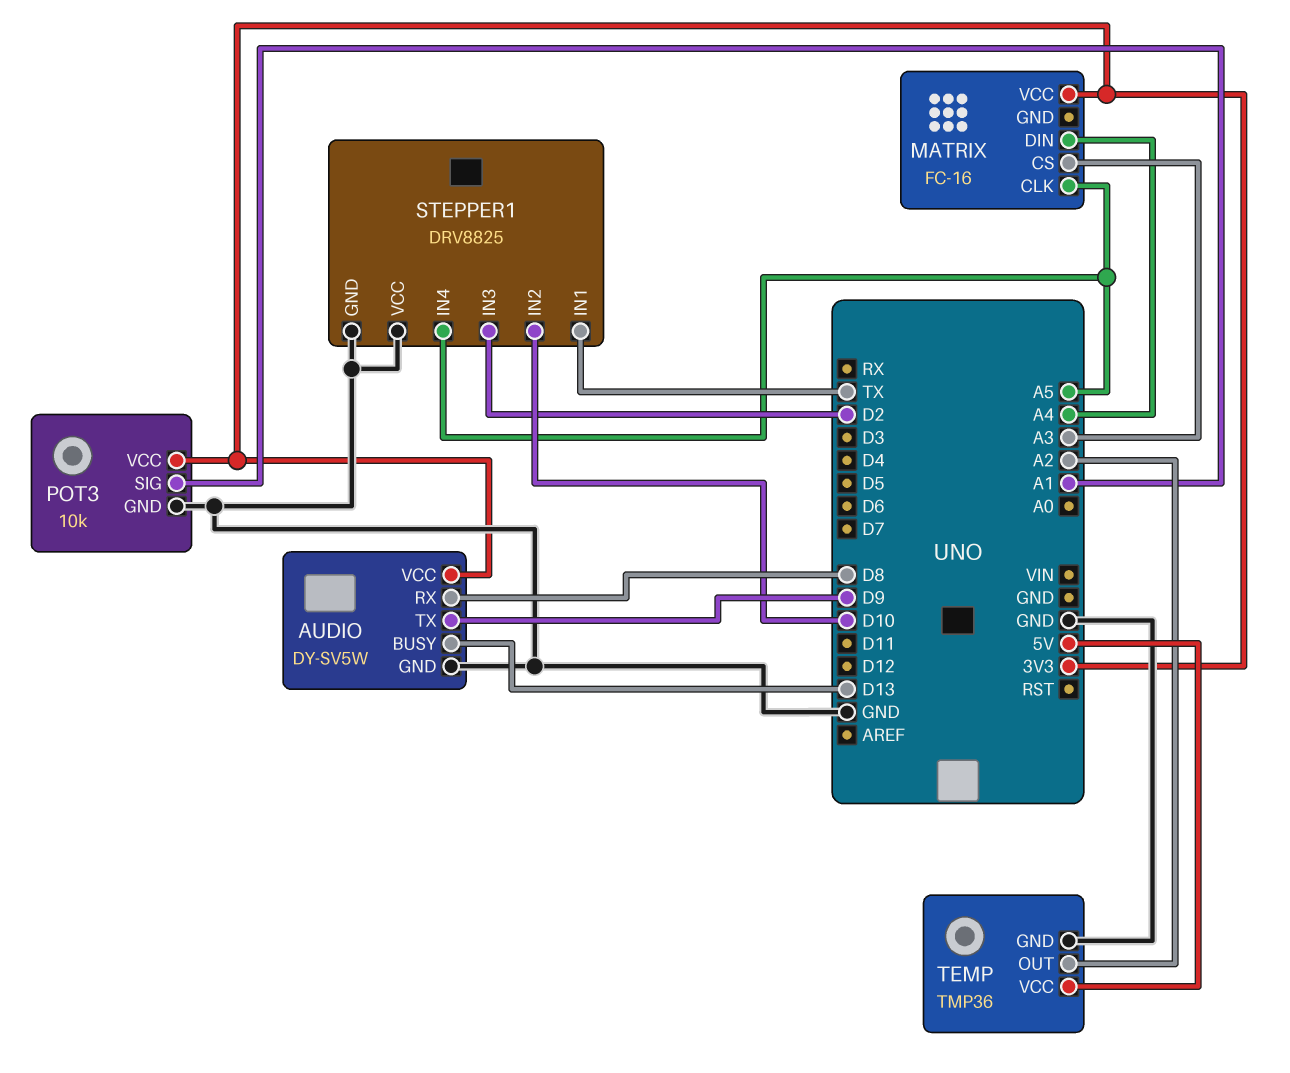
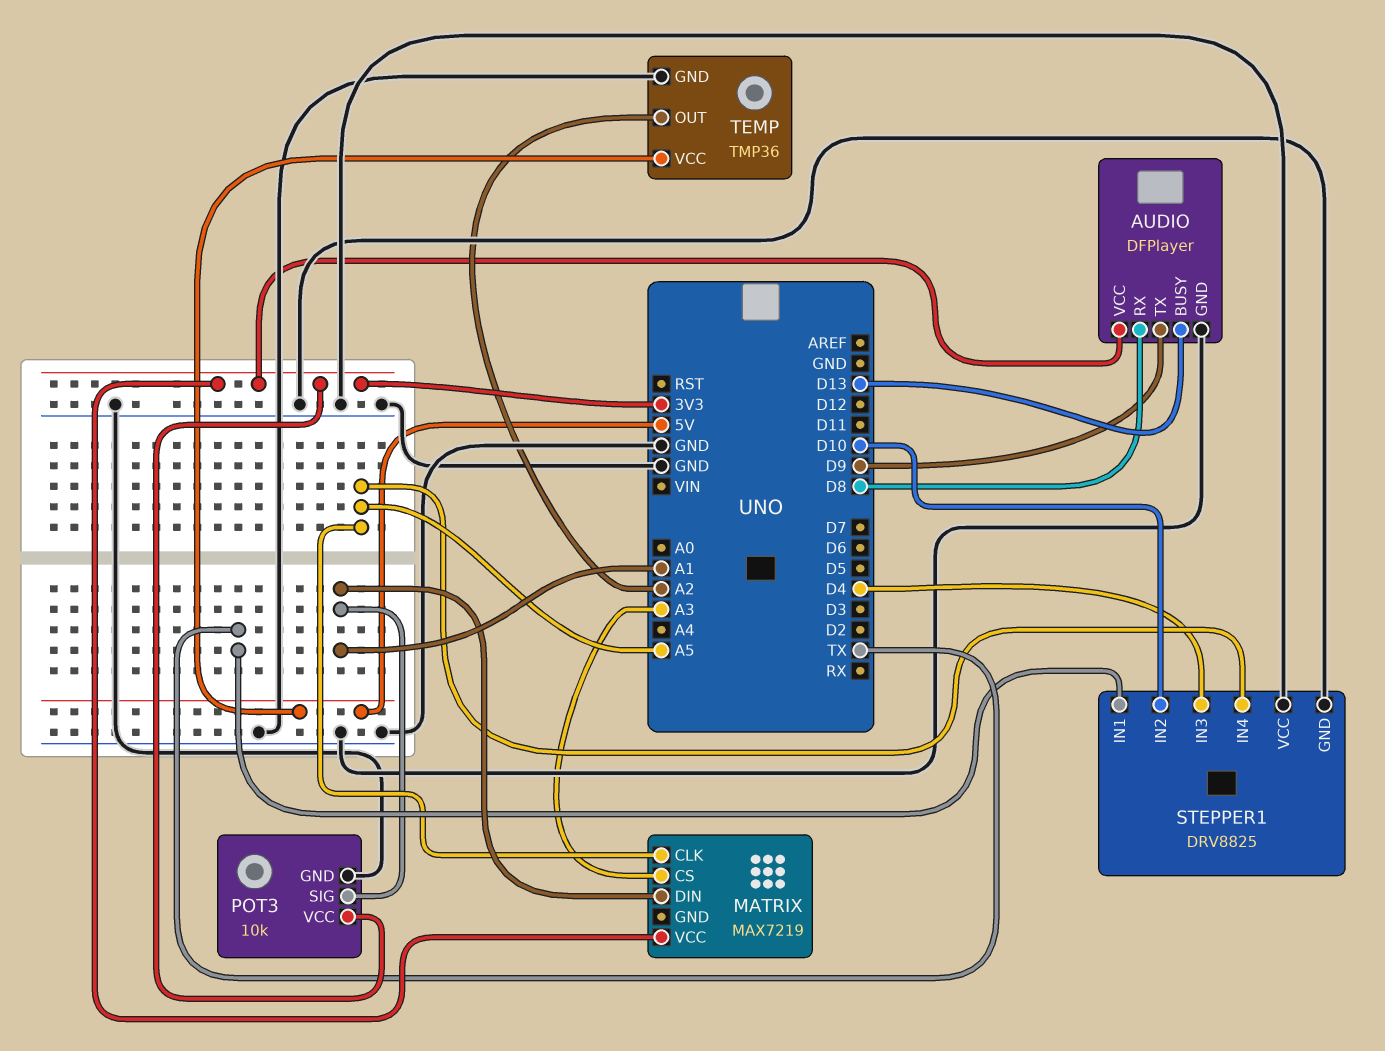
AUDIO: DY-SV5W -> DFPlayer
MATRIX: FC-16 -> MAX7219
MATRIX pin DIN: A4 -> A1
STEPPER1 pin IN3: D2 -> D4

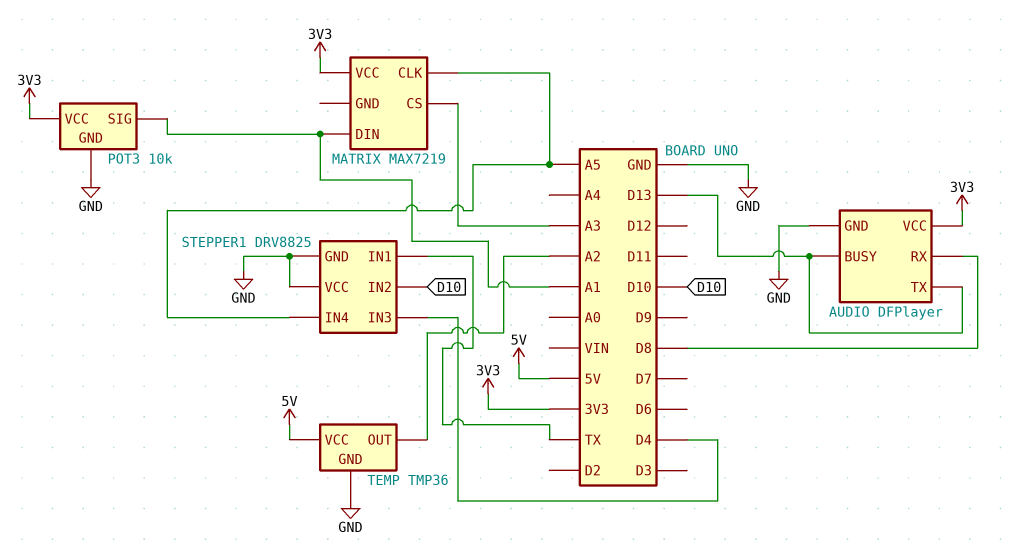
AUDIO pin TX: D9 -> D13

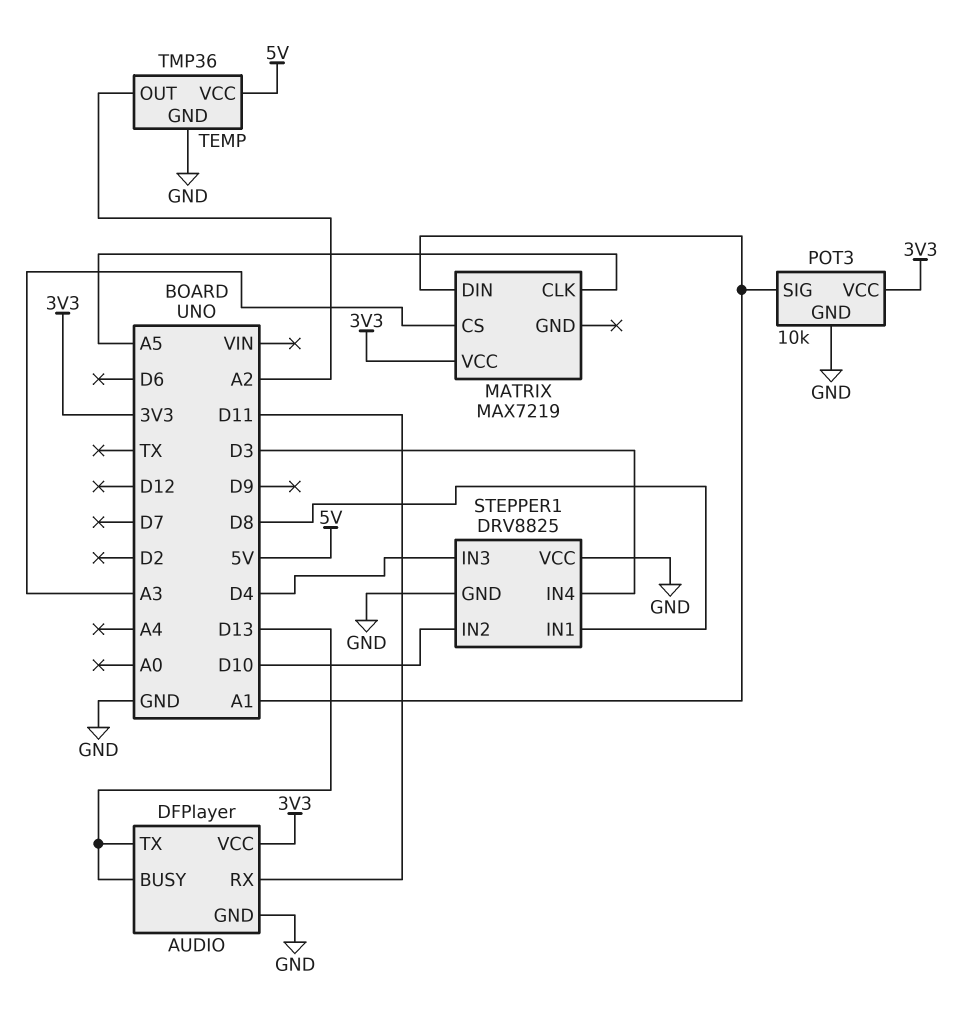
AUDIO pin RX: D8 -> D11
STEPPER1 pin IN1: TX -> D8
STEPPER1 pin IN4: A5 -> D3

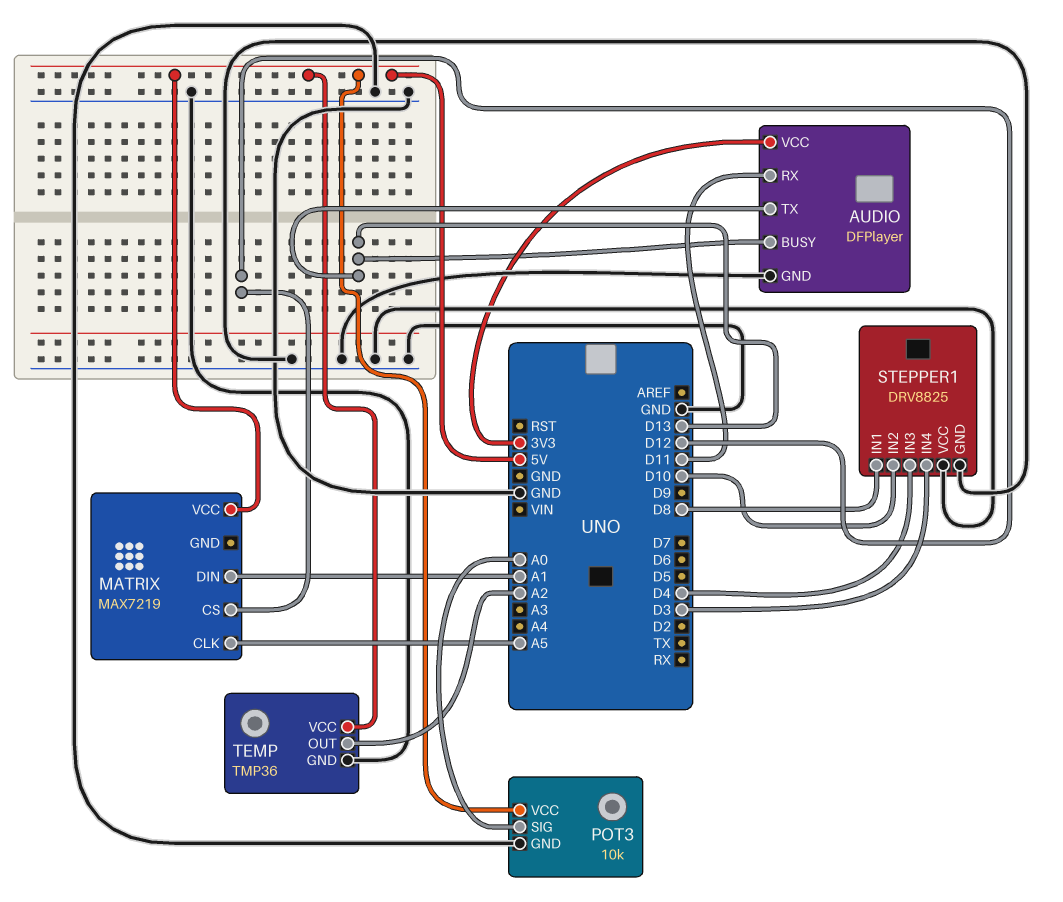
MATRIX pin CS: A3 -> D12
MATRIX pin VCC: 3V3 -> 5V
POT3 pin SIG: A1 -> A0
POT3 pin VCC: 3V3 -> 5V

